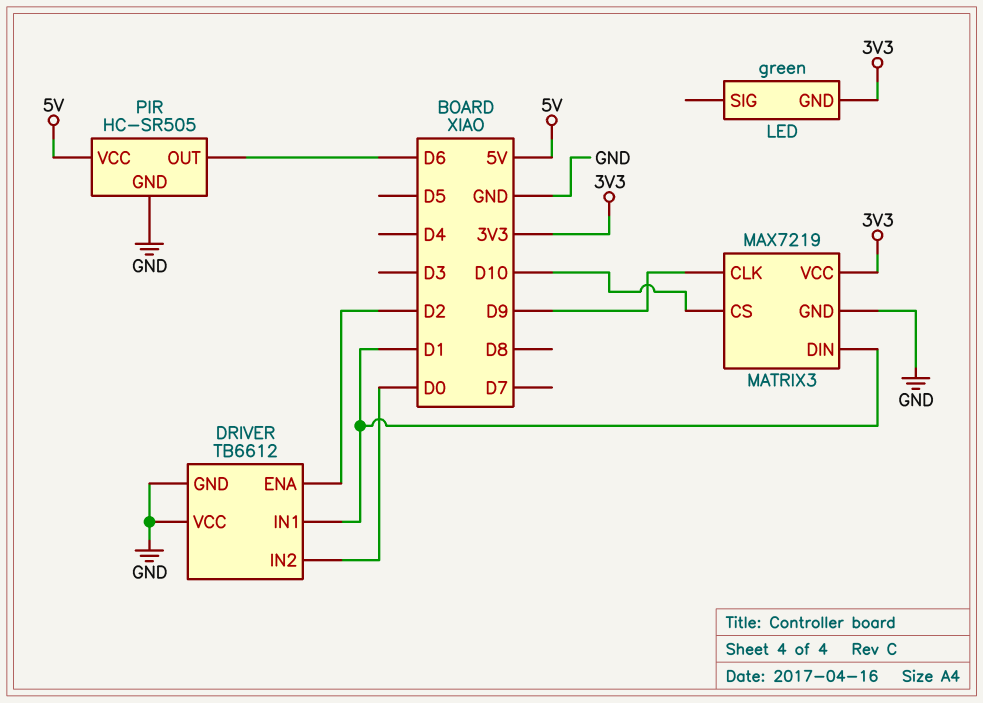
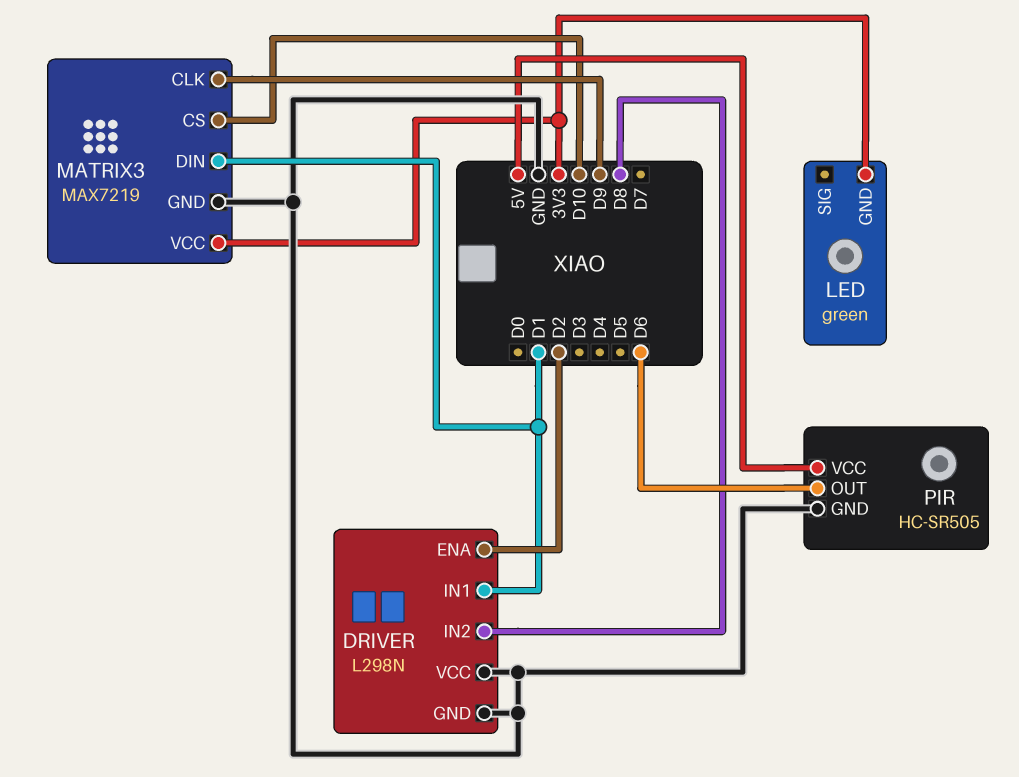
DRIVER: TB6612 -> L298N
DRIVER pin IN2: D0 -> D8

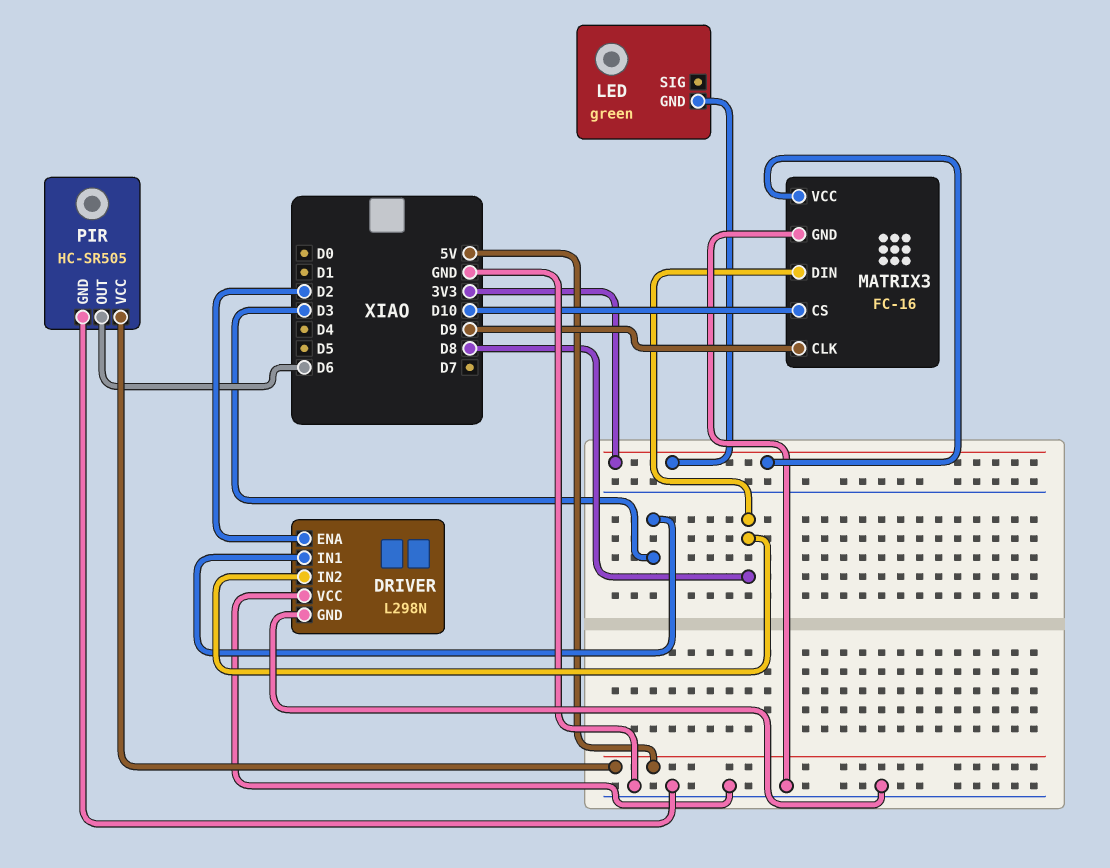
DRIVER pin IN1: D1 -> D3
MATRIX3: MAX7219 -> FC-16
MATRIX3 pin DIN: D1 -> D8

